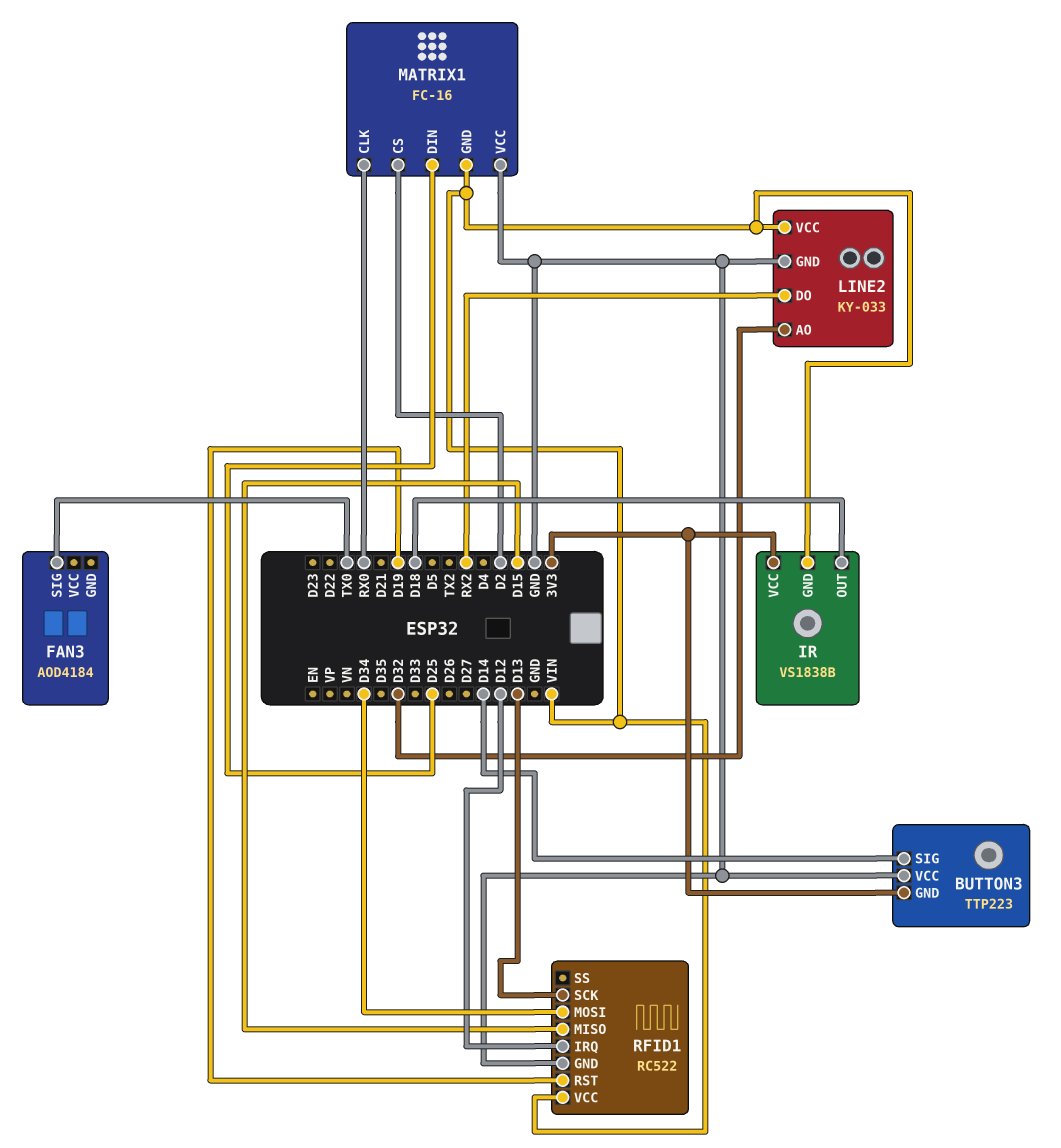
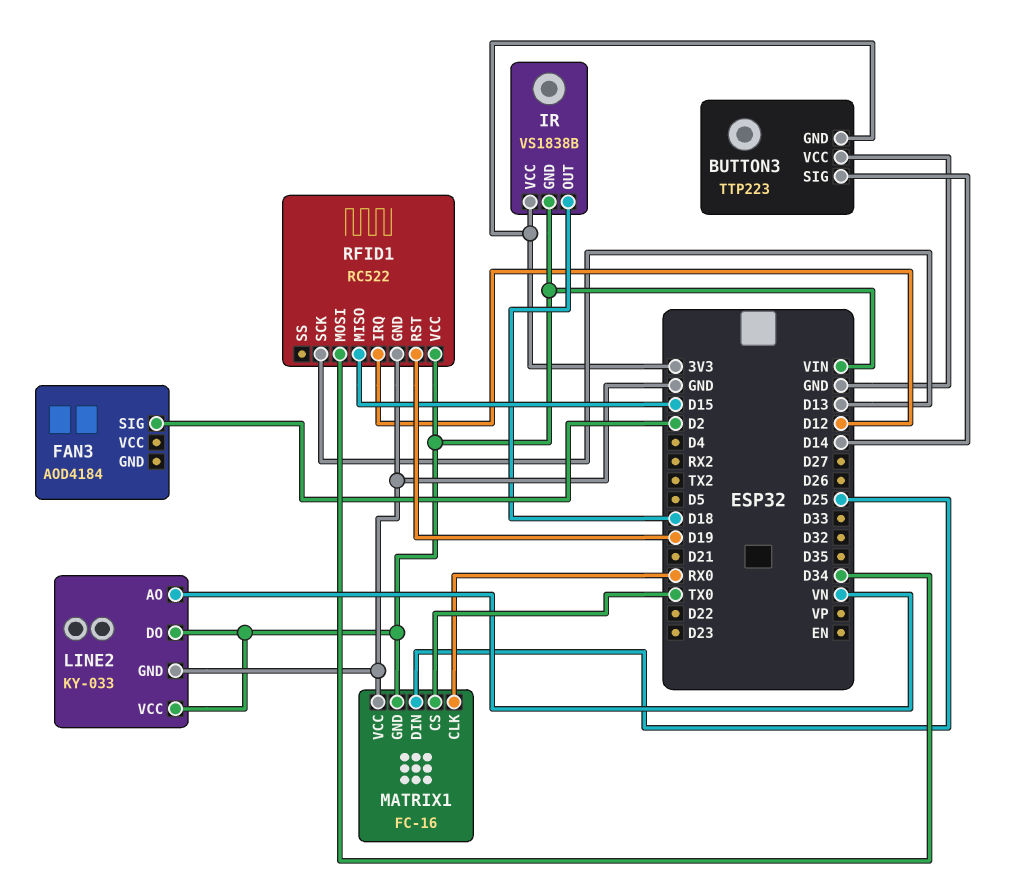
FAN3 pin SIG: TX0 -> D2
LINE2 pin AO: D32 -> VN
LINE2 pin DO: RX2 -> VIN
MATRIX1 pin CS: D2 -> TX0

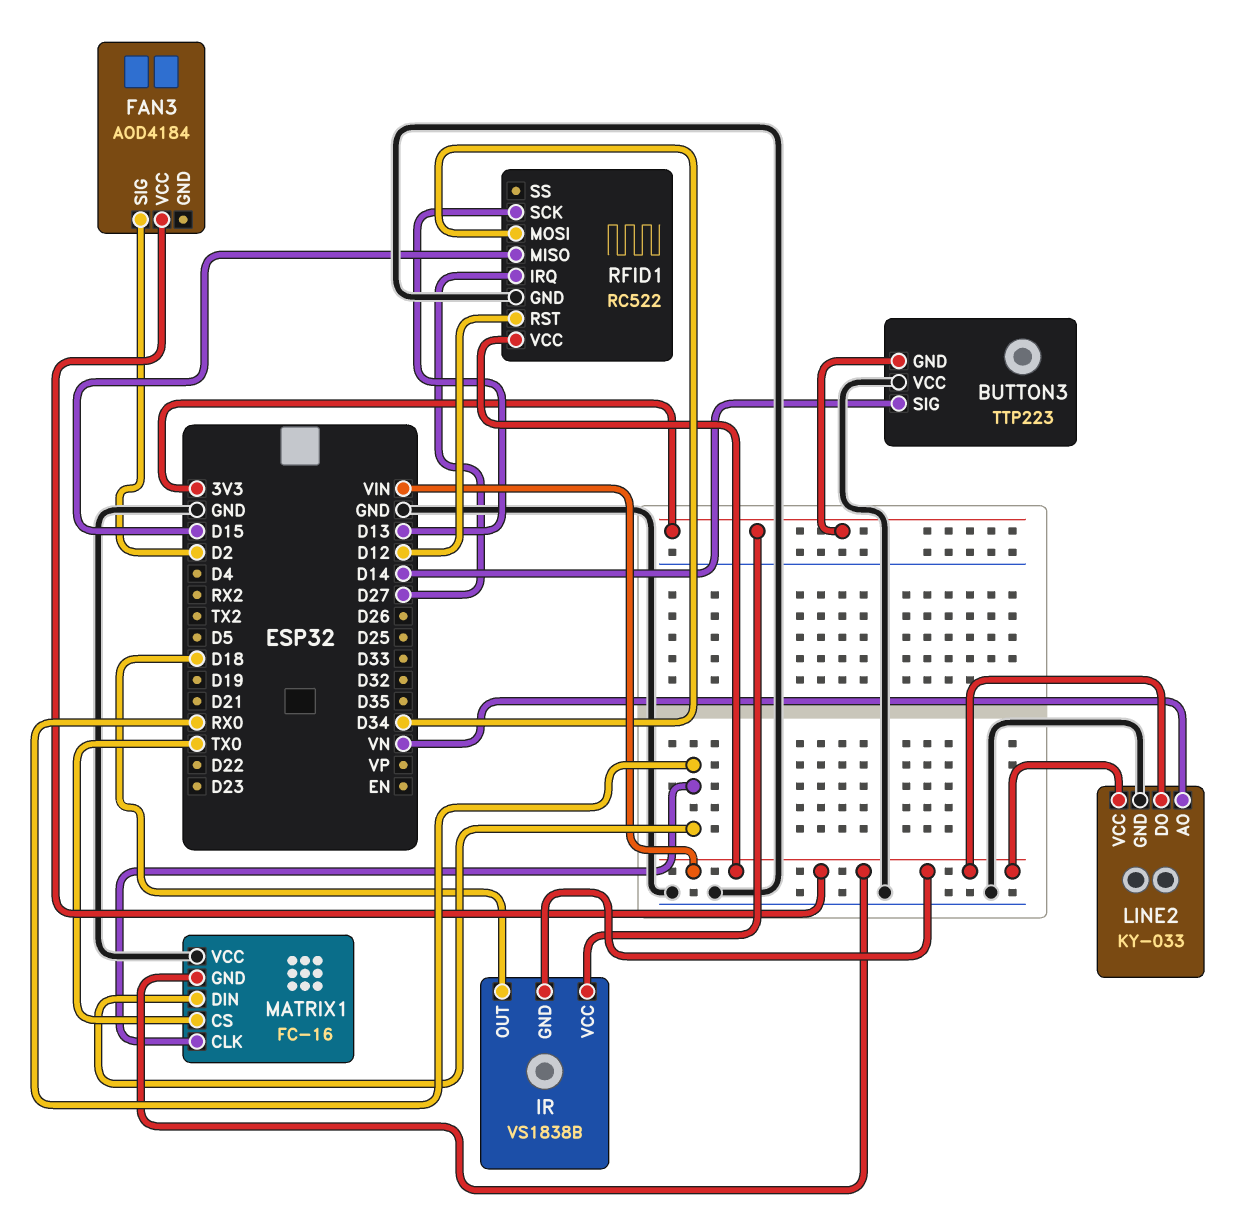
FAN3 pin VCC: none -> VIN
MATRIX1 pin DIN: D25 -> RX0
RFID1 pin IRQ: D12 -> D27
RFID1 pin RST: D19 -> D12

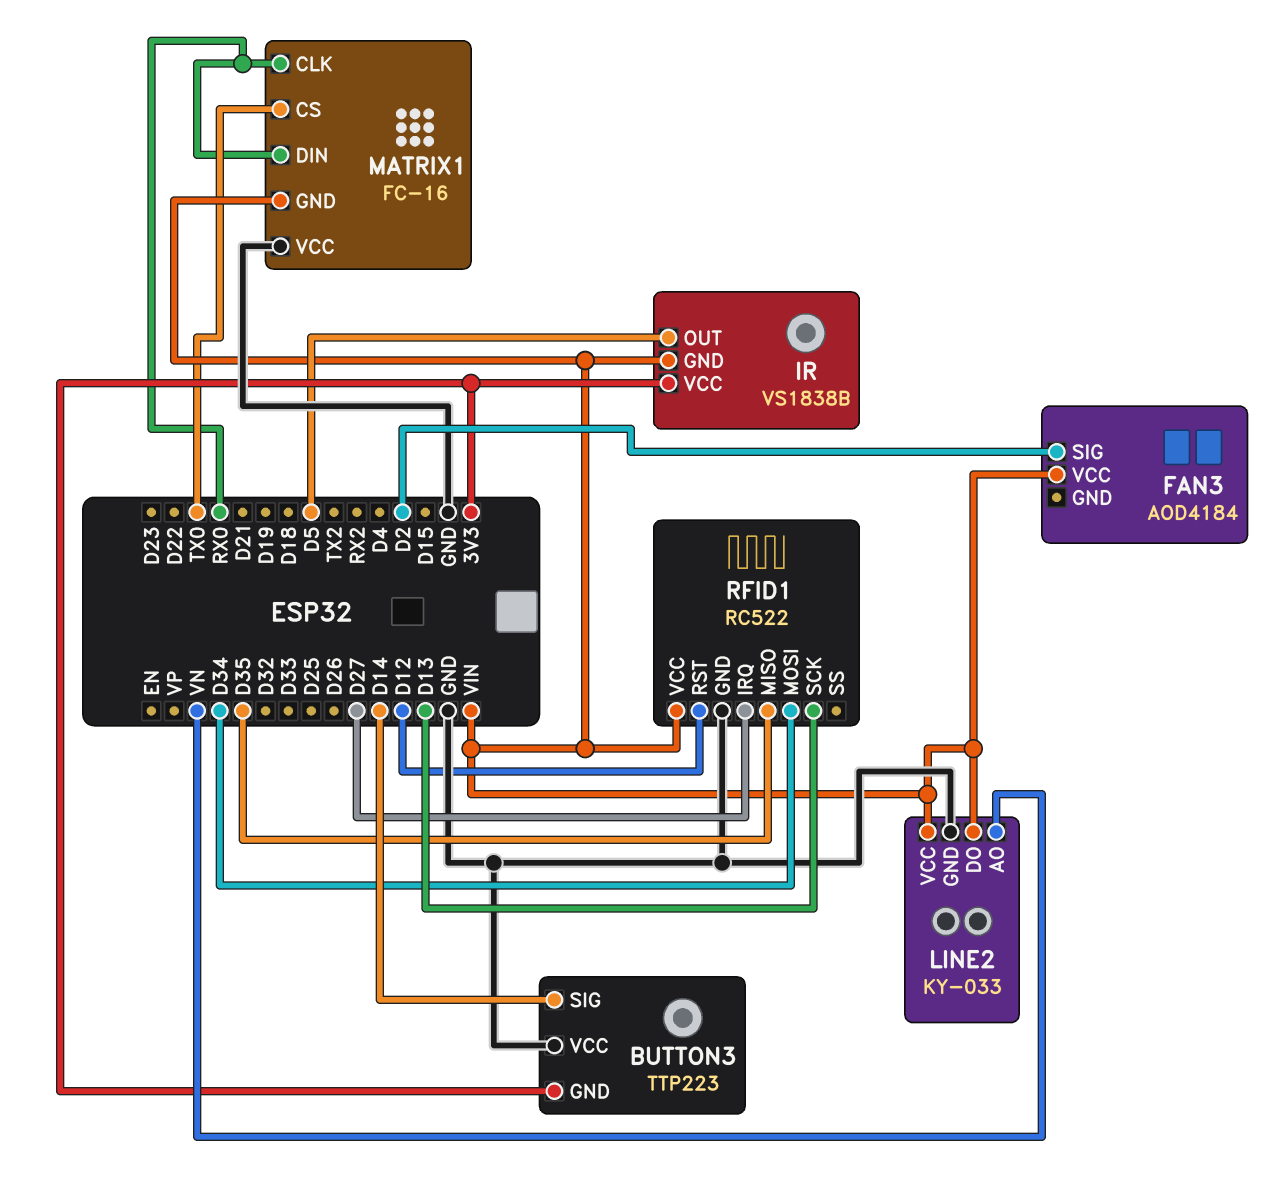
IR pin OUT: D18 -> D5
RFID1 pin MISO: D15 -> D35

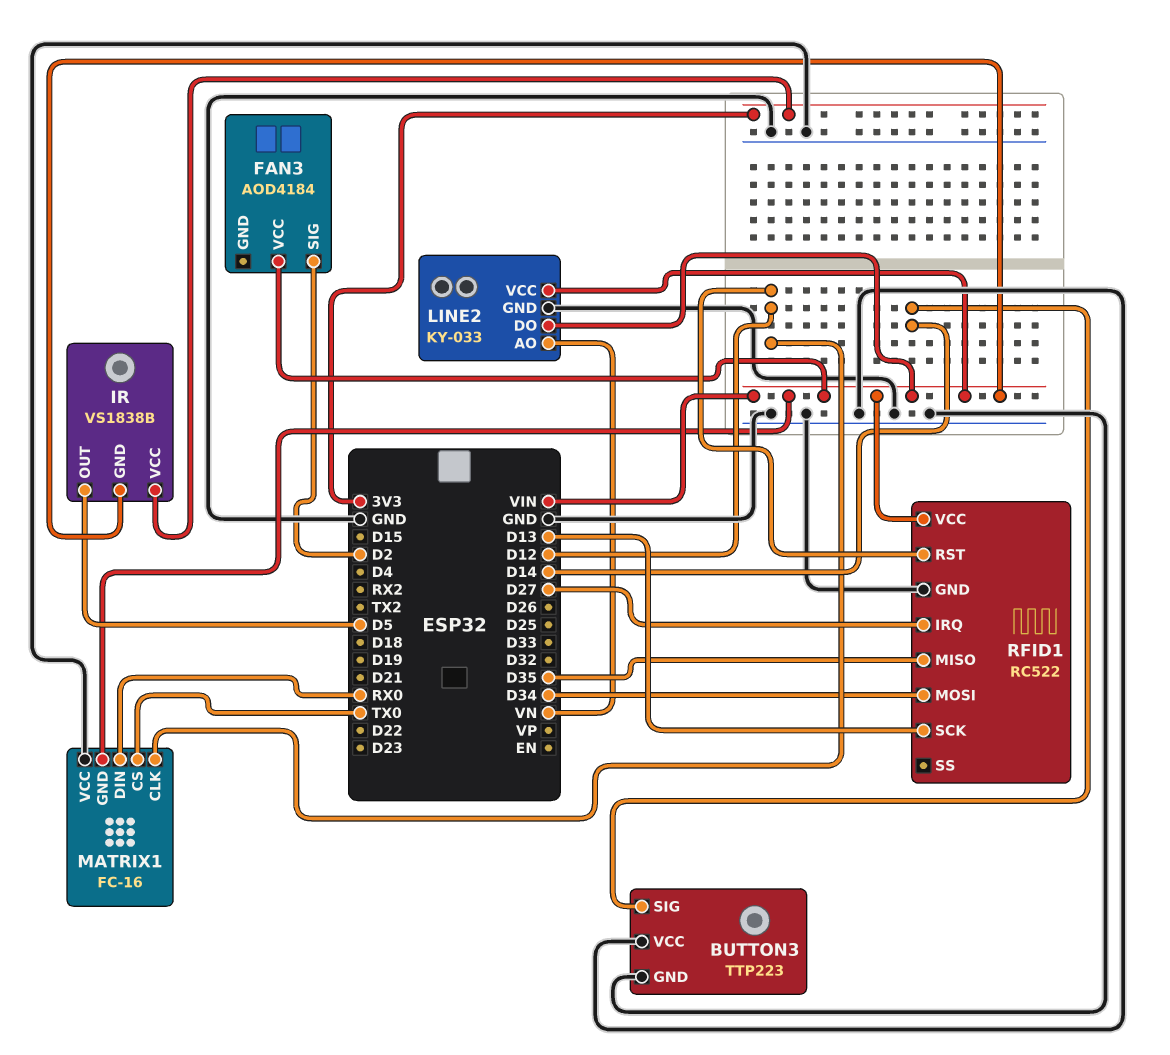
BUTTON3 pin GND: 3V3 -> GND
MATRIX1 pin CLK: RX0 -> D12

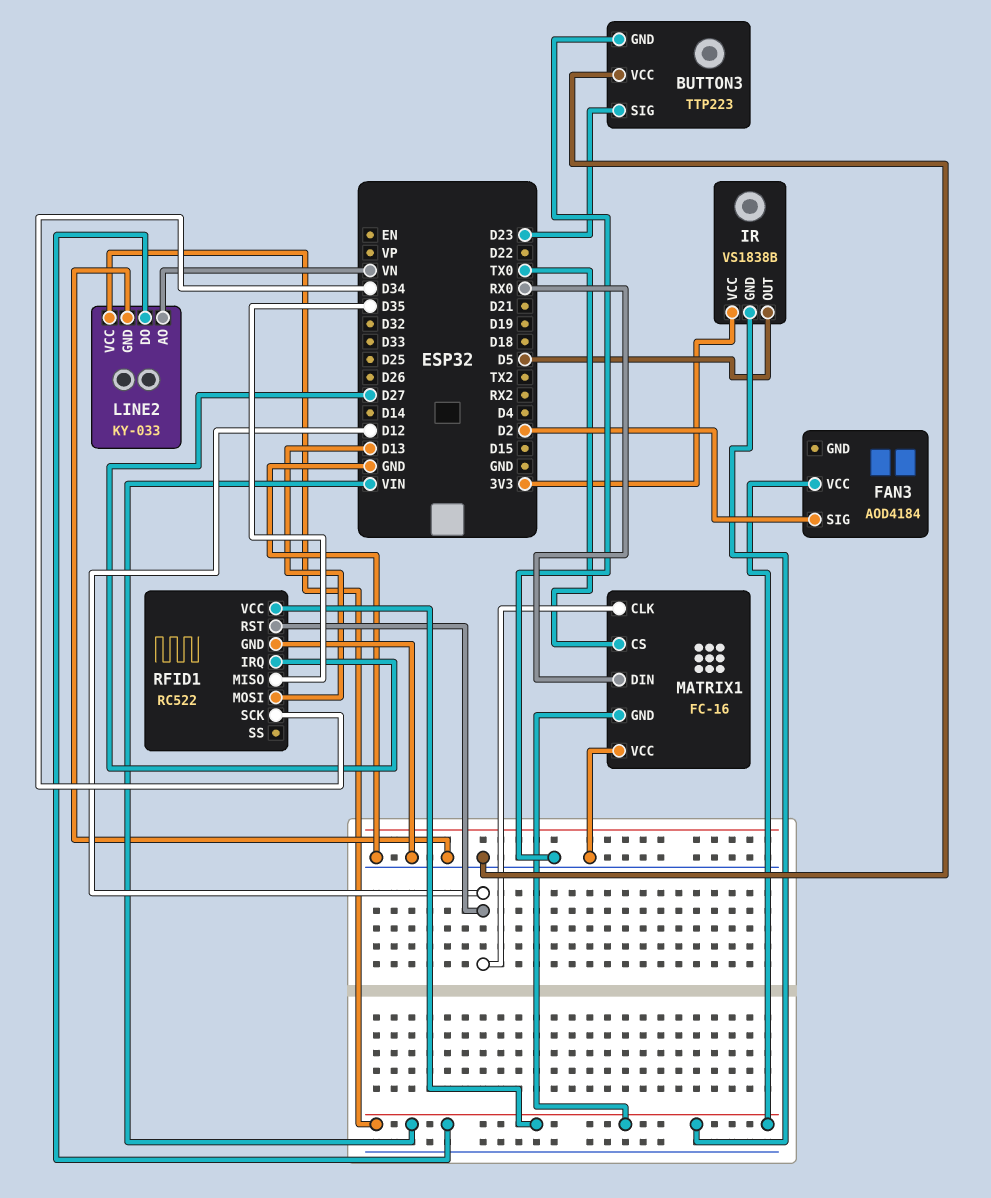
BUTTON3 pin SIG: D14 -> D23
RFID1 pin MOSI: D34 -> D13
RFID1 pin SCK: D13 -> D34

